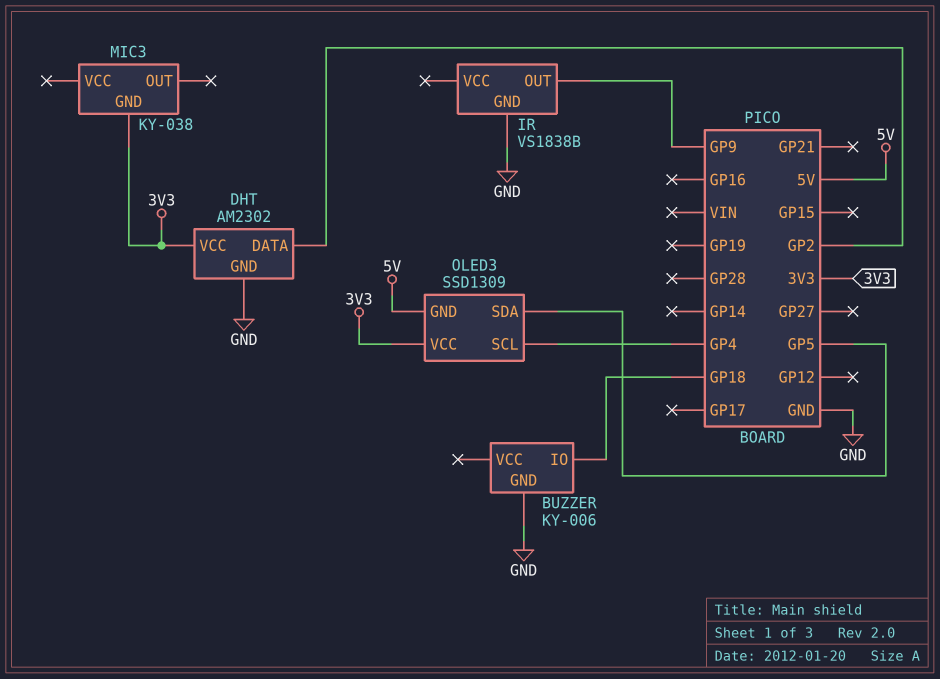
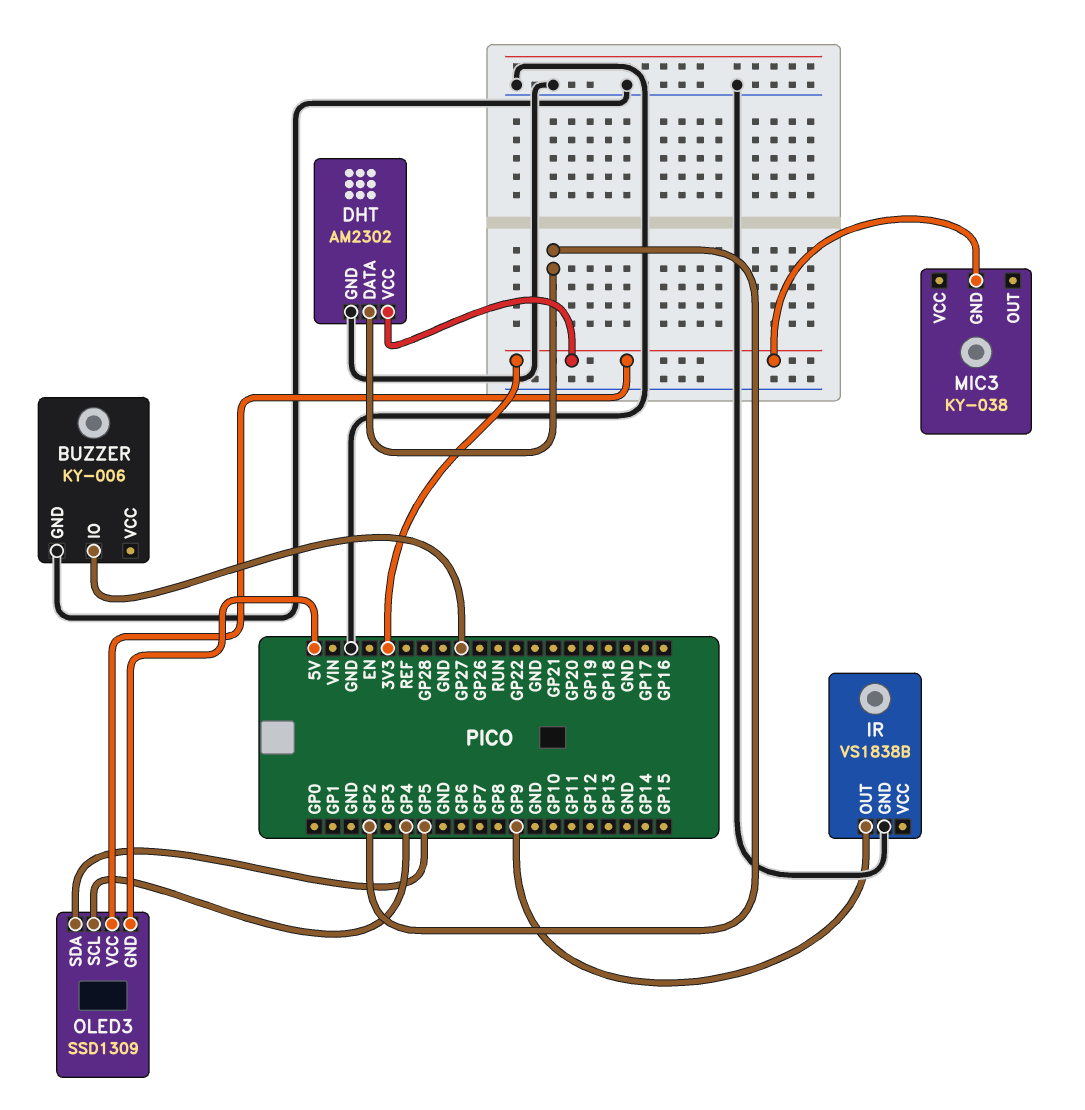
BUZZER pin IO: GP18 -> GP27

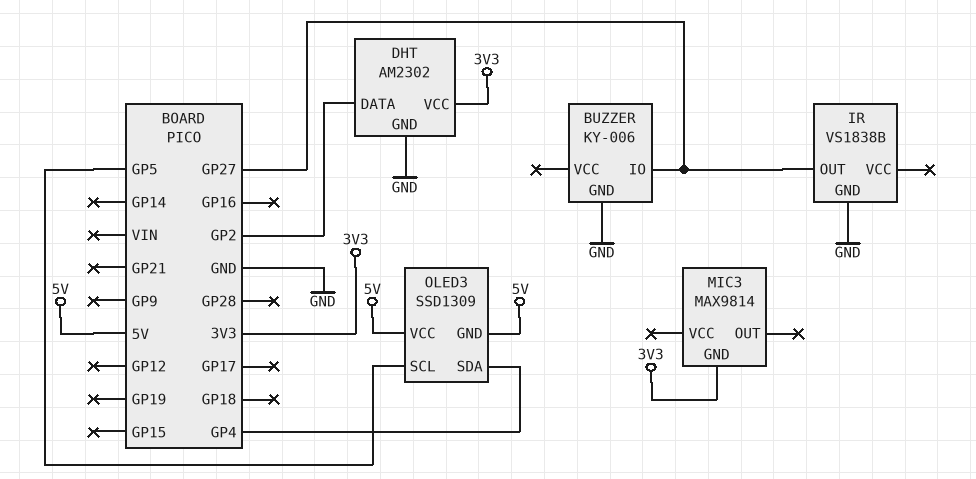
IR pin OUT: GP9 -> GP27
MIC3: KY-038 -> MAX9814
OLED3 pin SCL: GP4 -> GP5
OLED3 pin SDA: GP5 -> GP4
OLED3 pin VCC: 3V3 -> 5V

